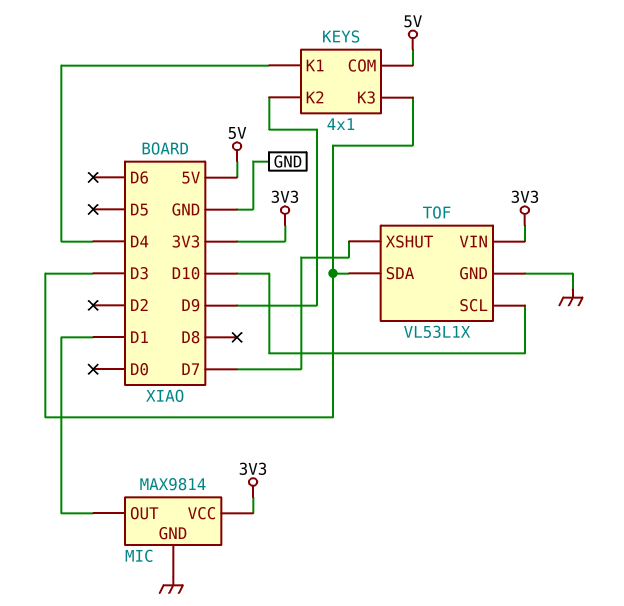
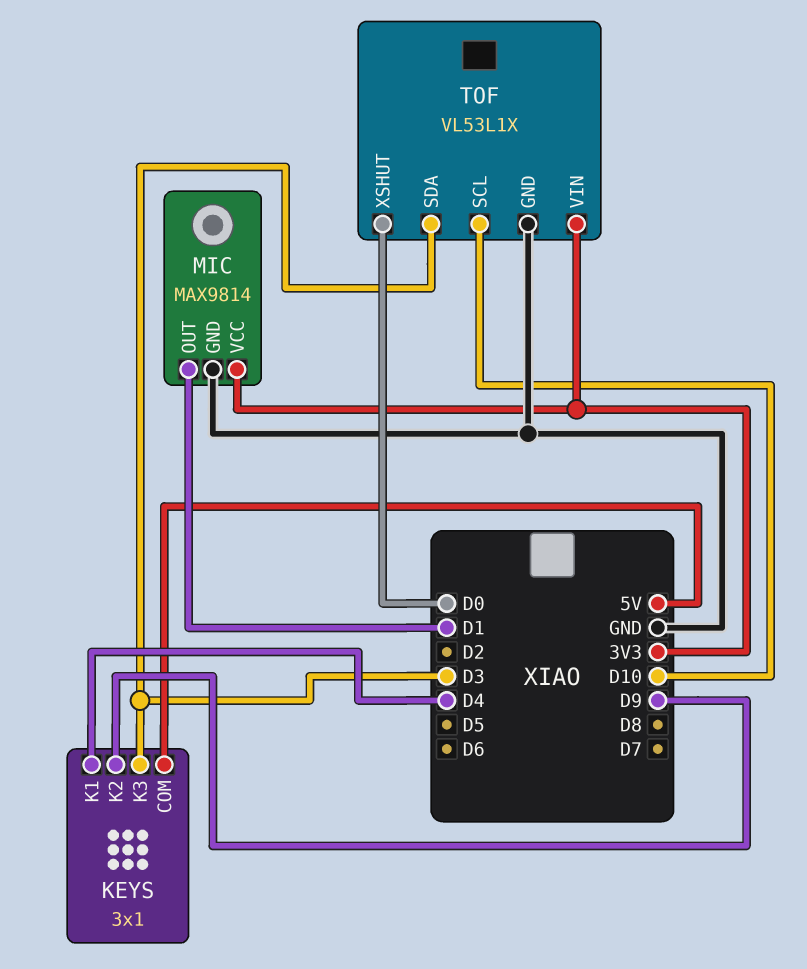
KEYS: 4x1 -> 3x1
TOF pin XSHUT: D7 -> D0

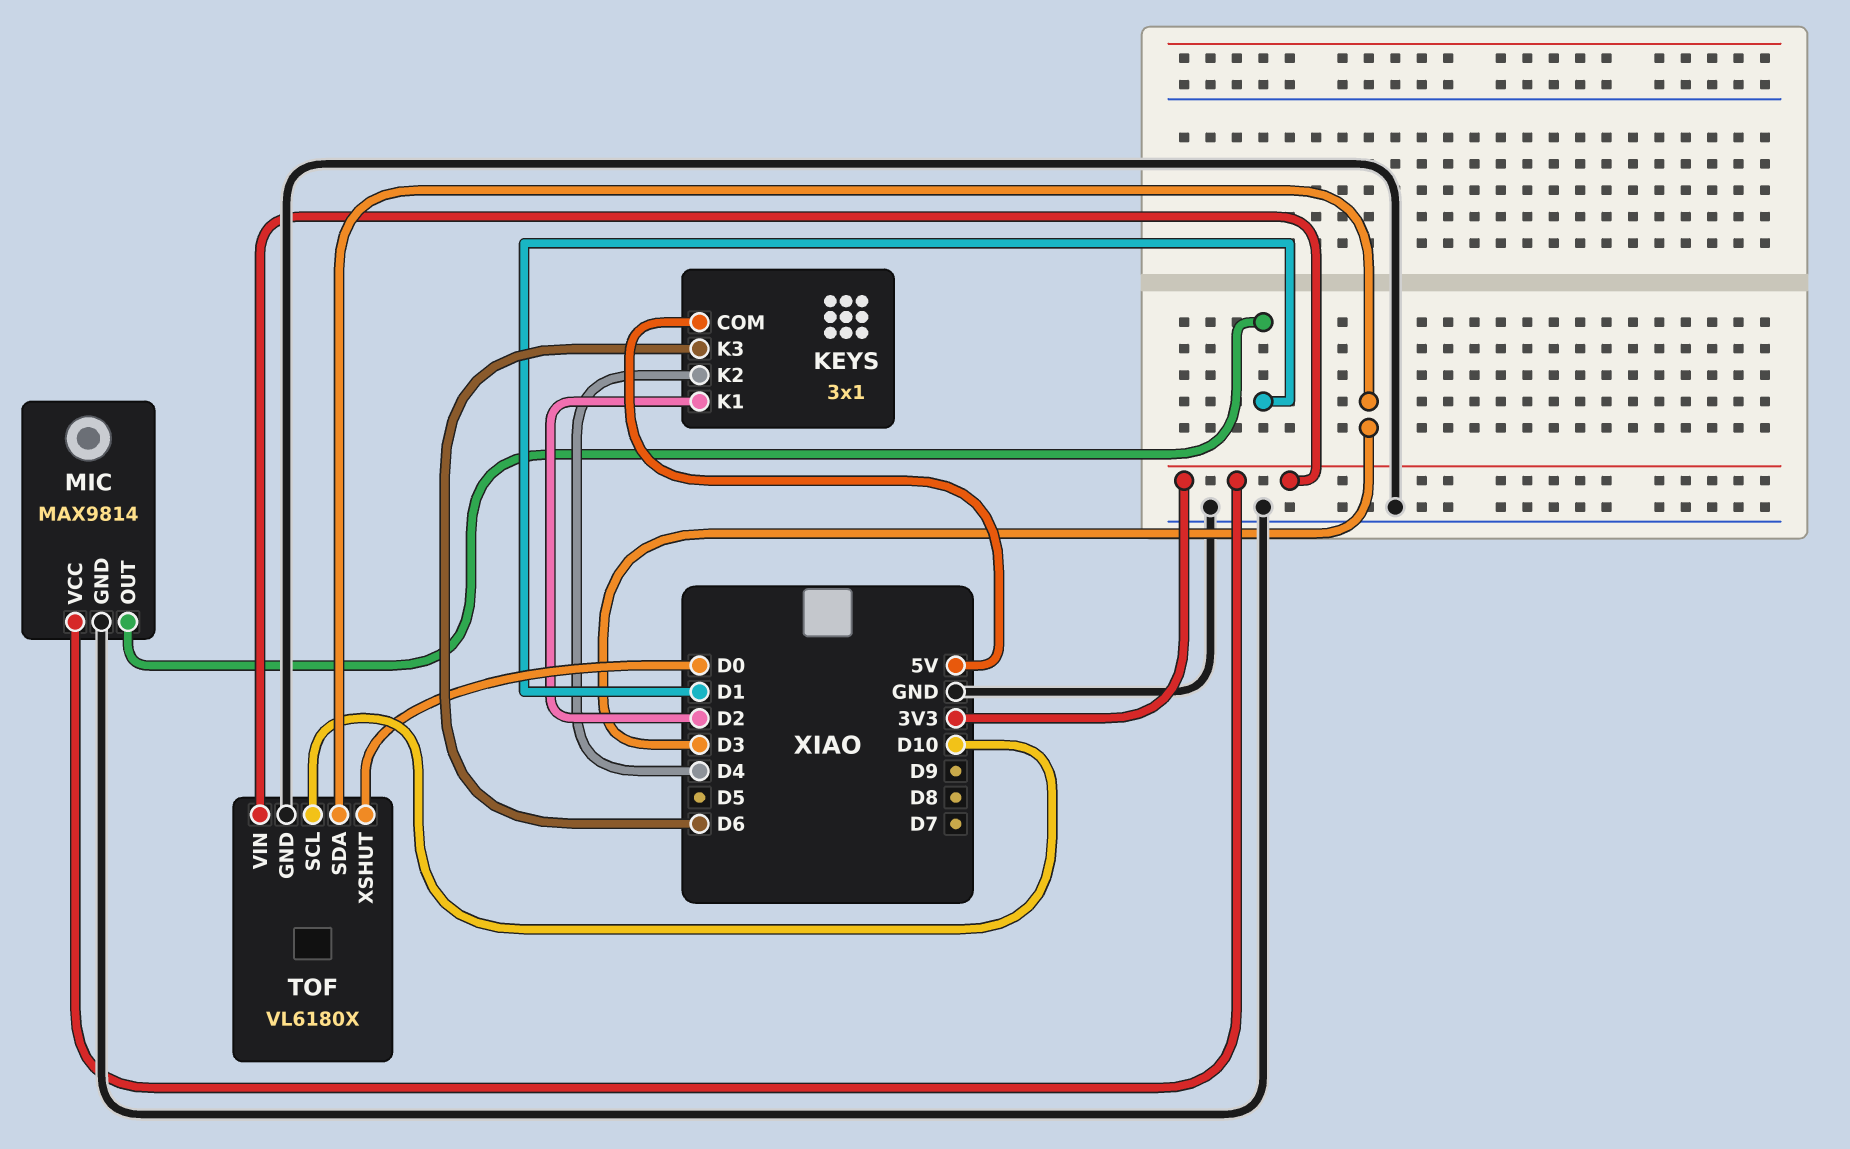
KEYS pin K1: D4 -> D2
KEYS pin K2: D9 -> D4
KEYS pin K3: D3 -> D6
TOF: VL53L1X -> VL6180X

